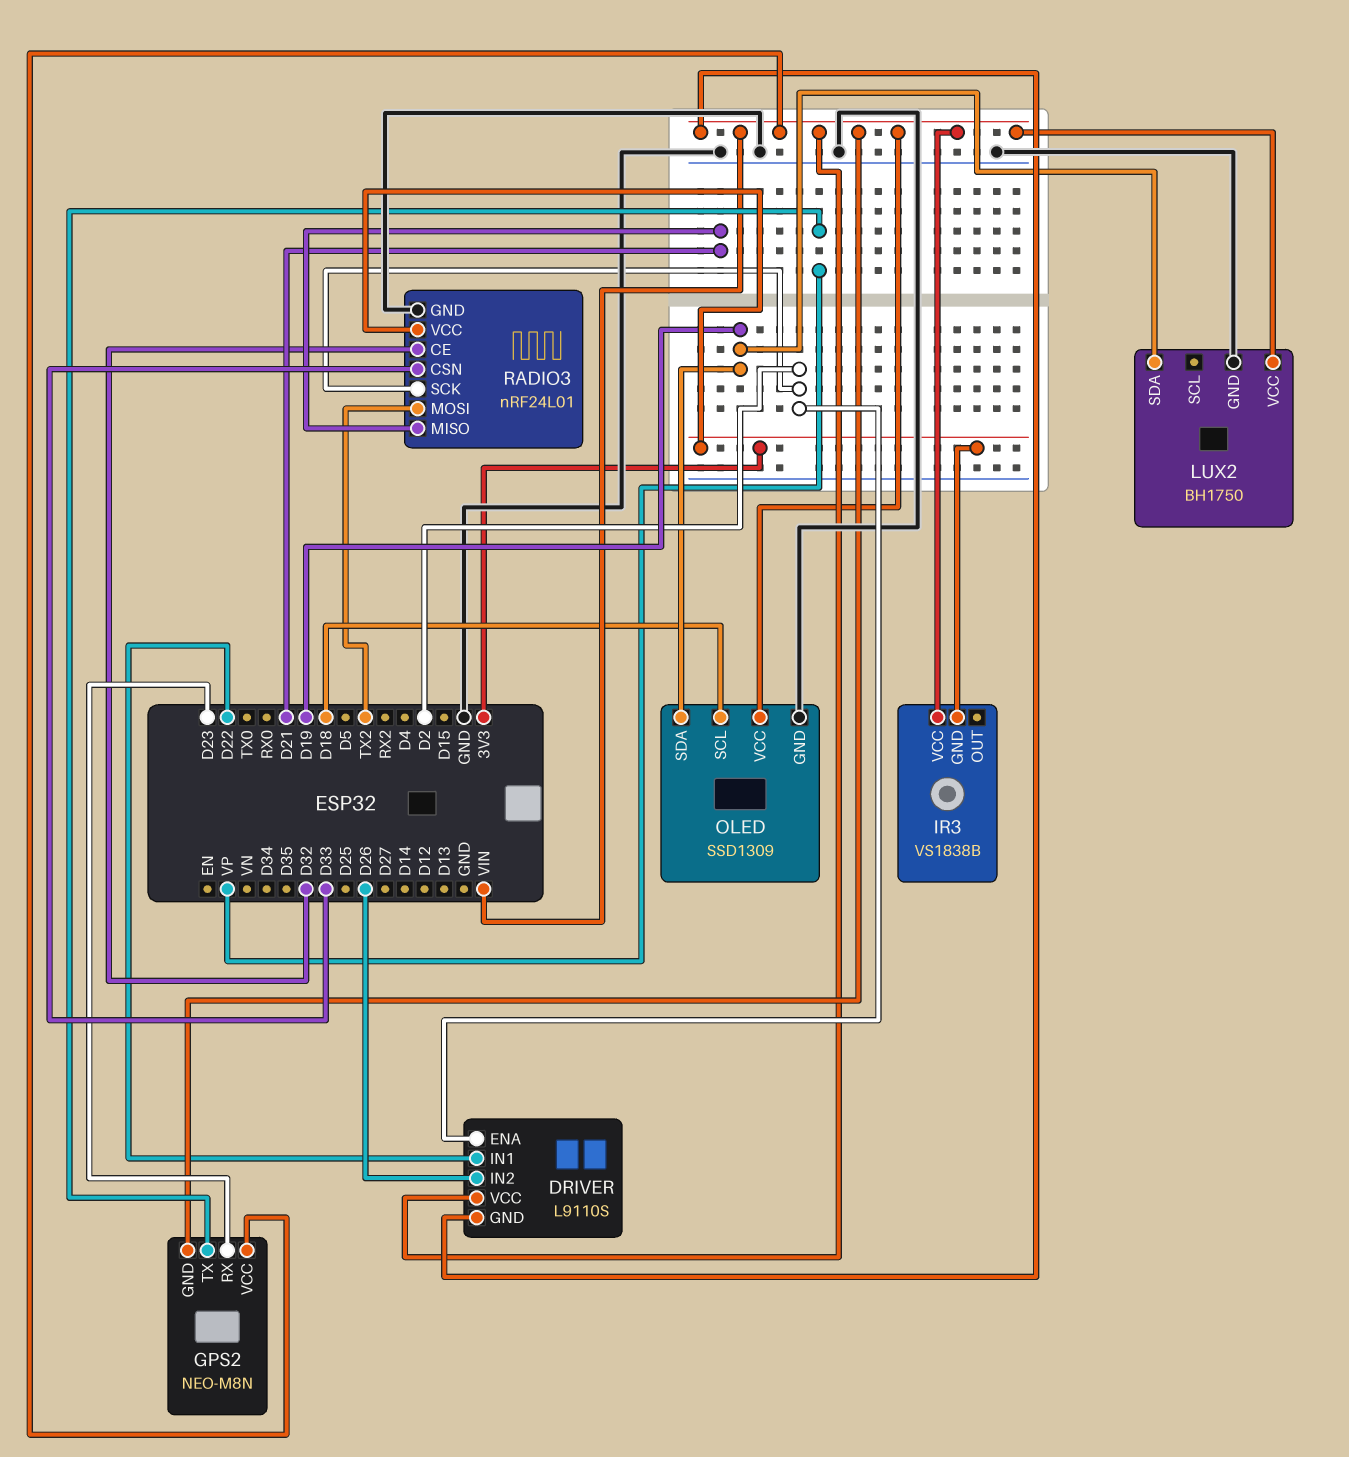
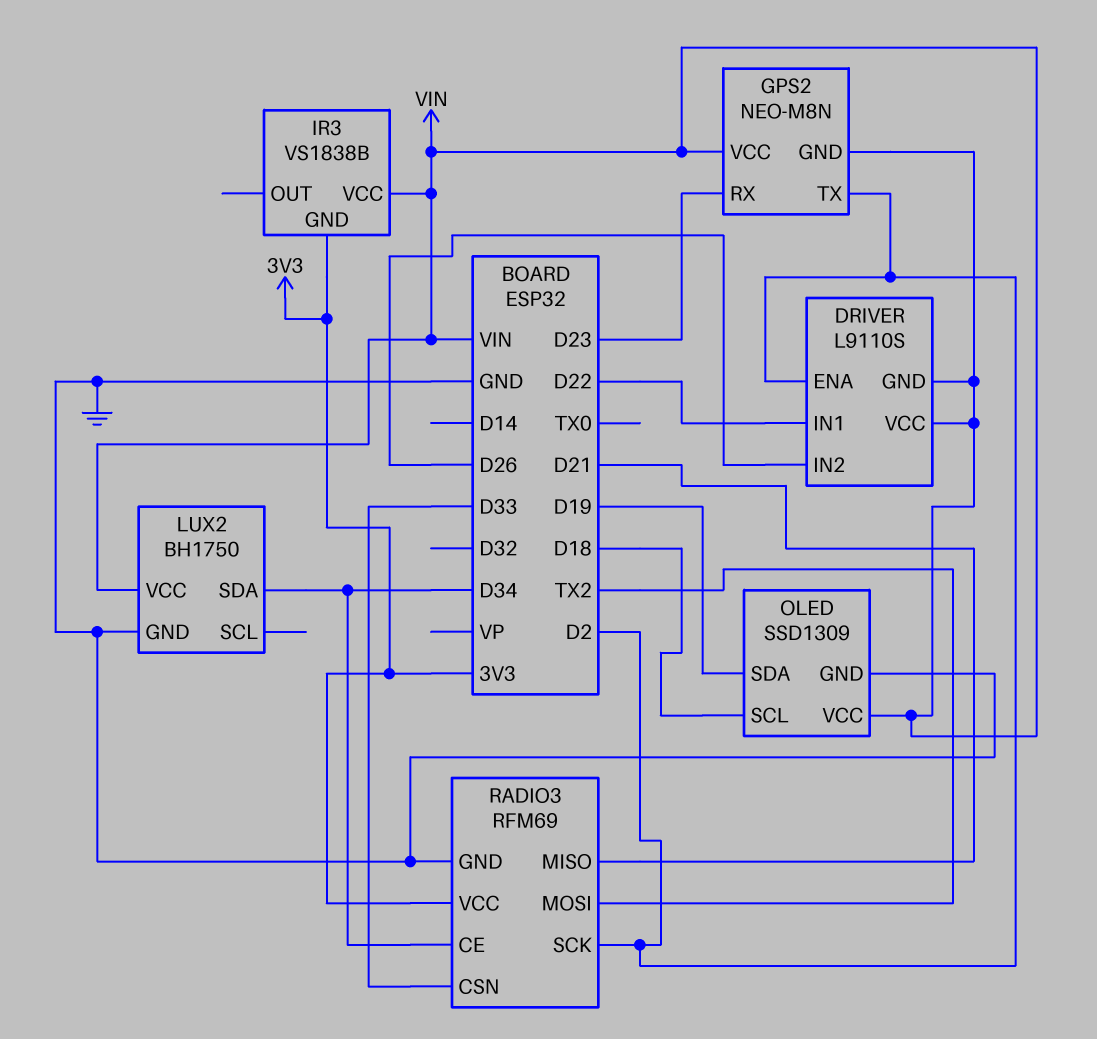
GPS2 pin TX: VP -> D2
LUX2 pin SDA: D19 -> D34
RADIO3: nRF24L01 -> RFM69
RADIO3 pin CE: D32 -> D34

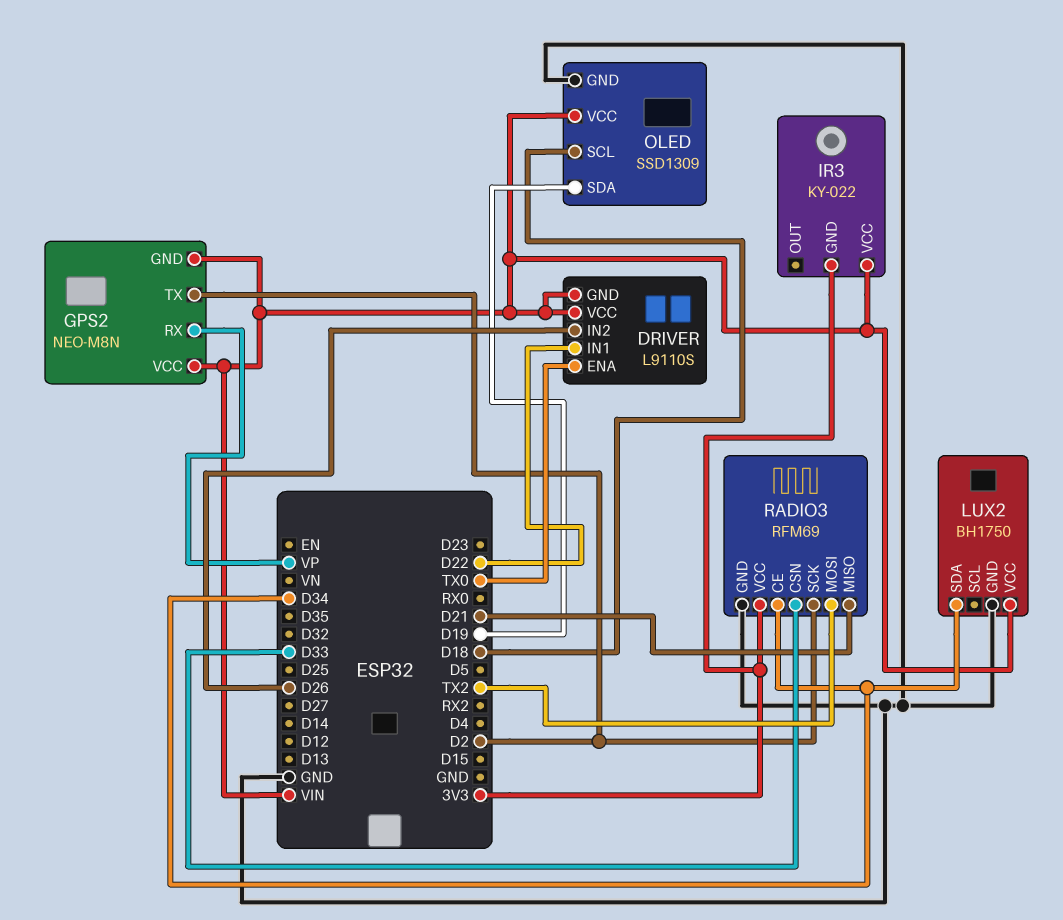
DRIVER pin ENA: D2 -> TX0
GPS2 pin RX: D23 -> VP
IR3: VS1838B -> KY-022

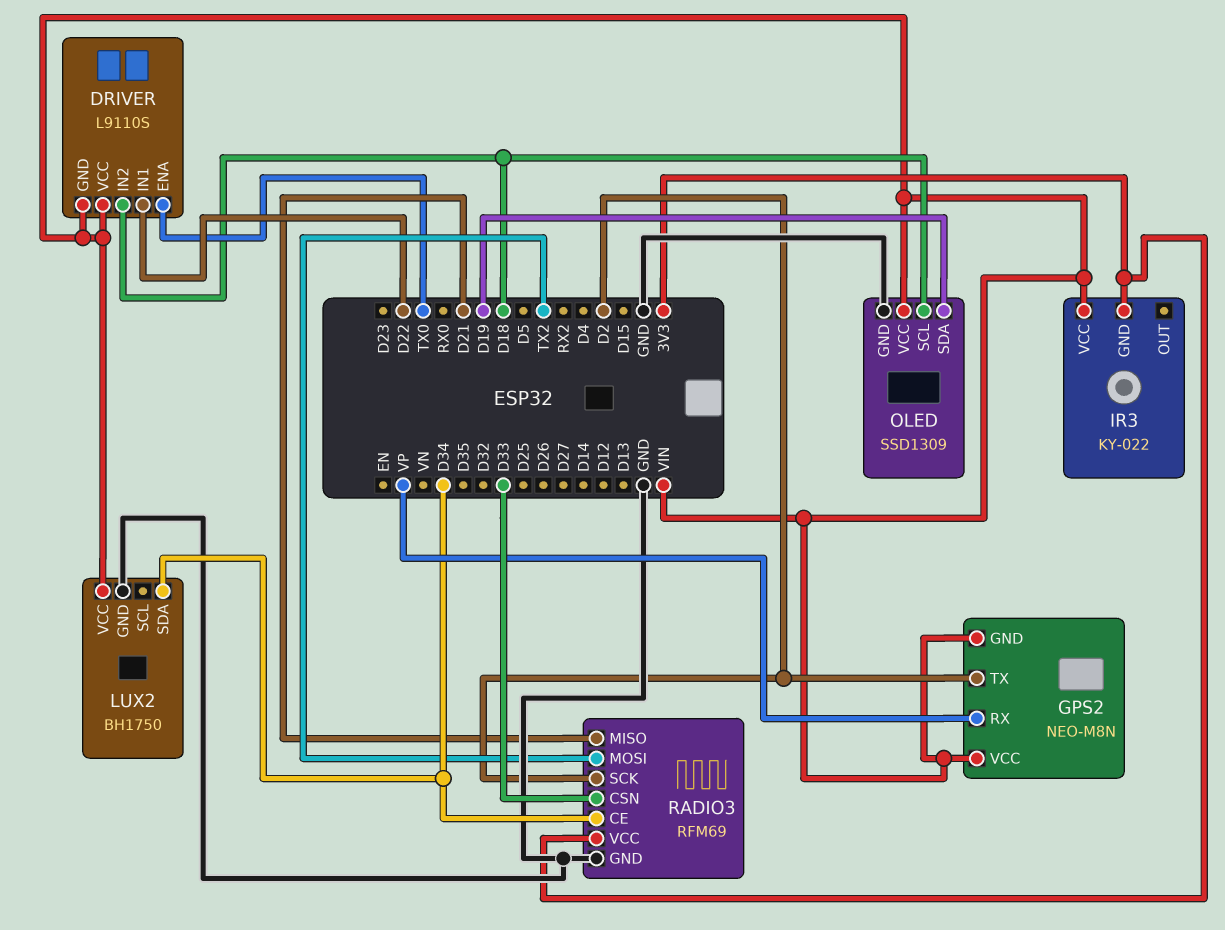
DRIVER pin IN2: D26 -> D18

